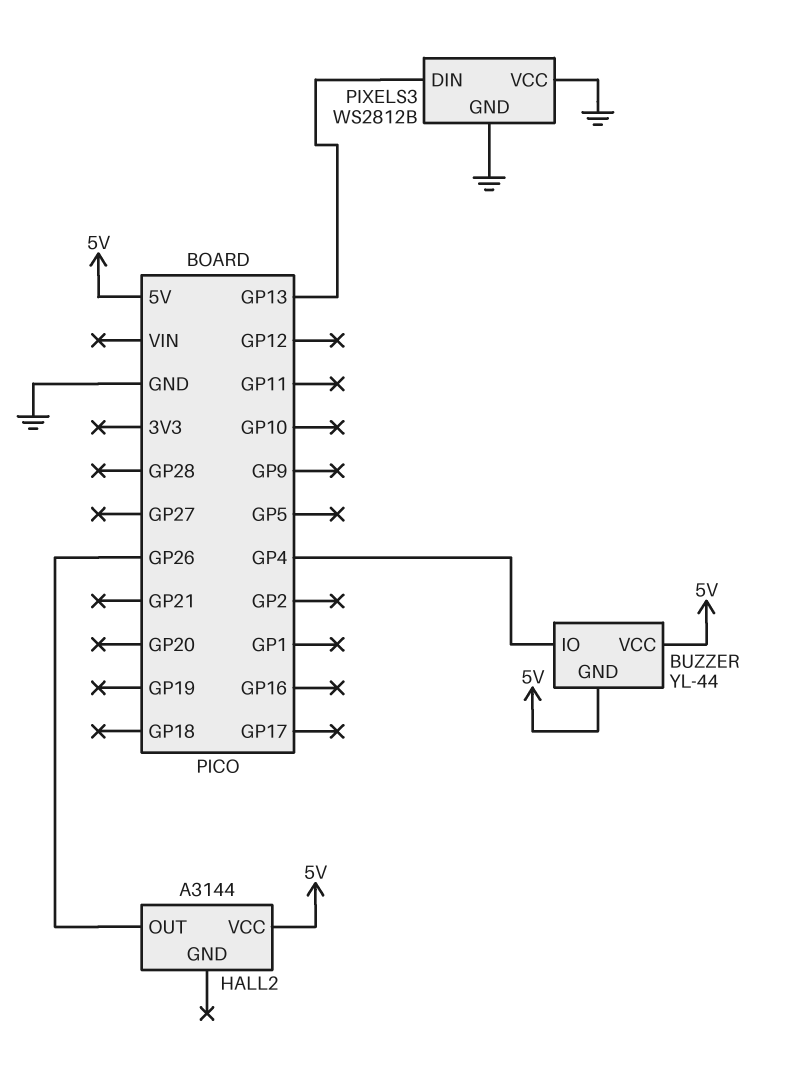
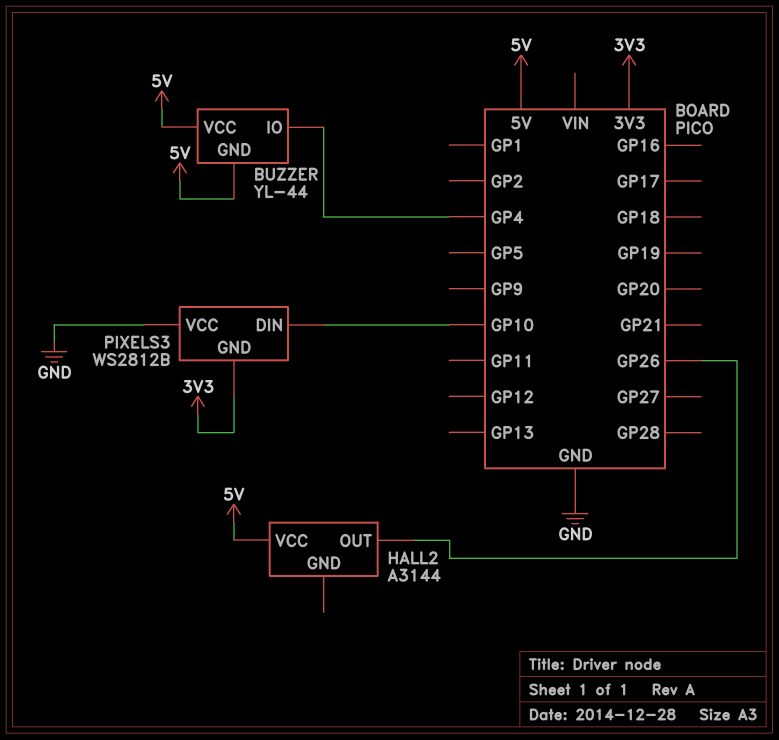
PIXELS3 pin DIN: GP13 -> GP10
PIXELS3 pin GND: GND -> 3V3

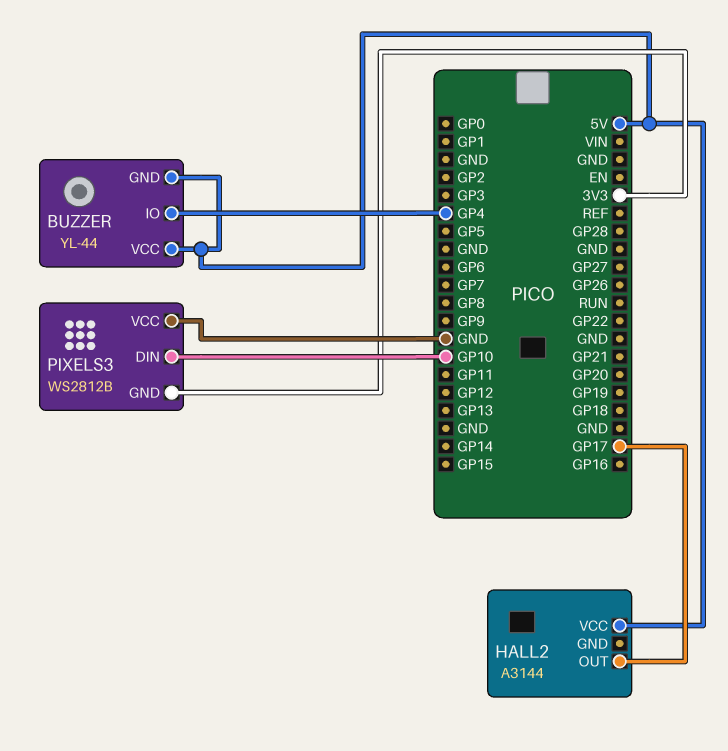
HALL2 pin OUT: GP26 -> GP17

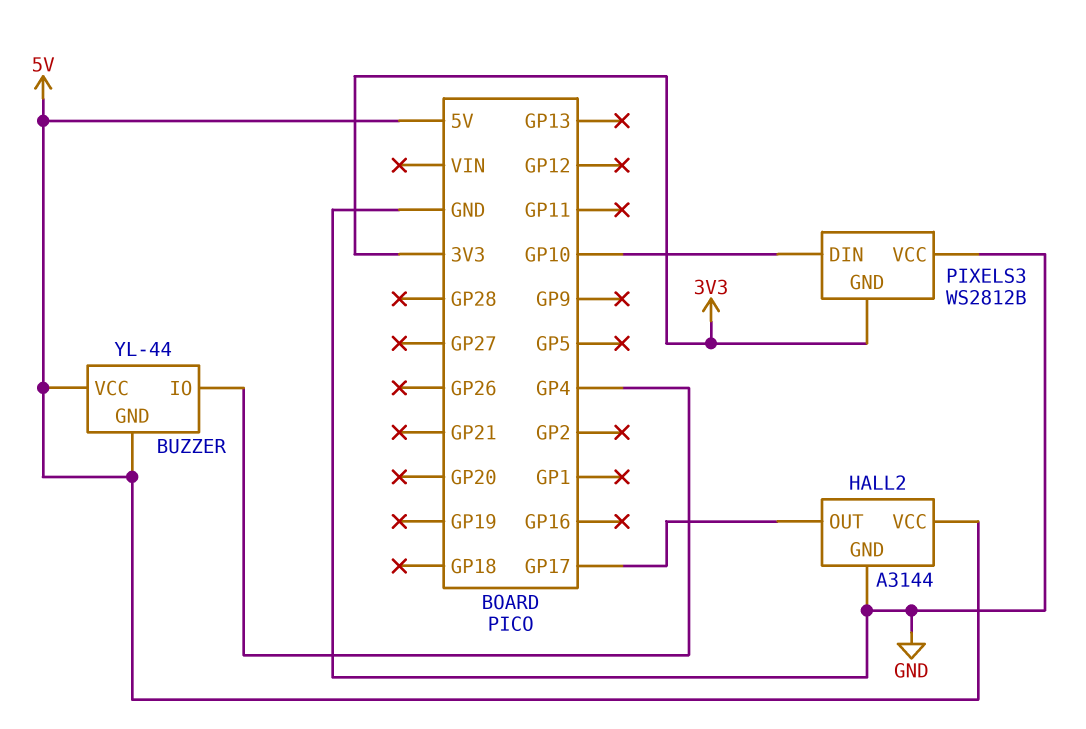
HALL2 pin GND: none -> GND

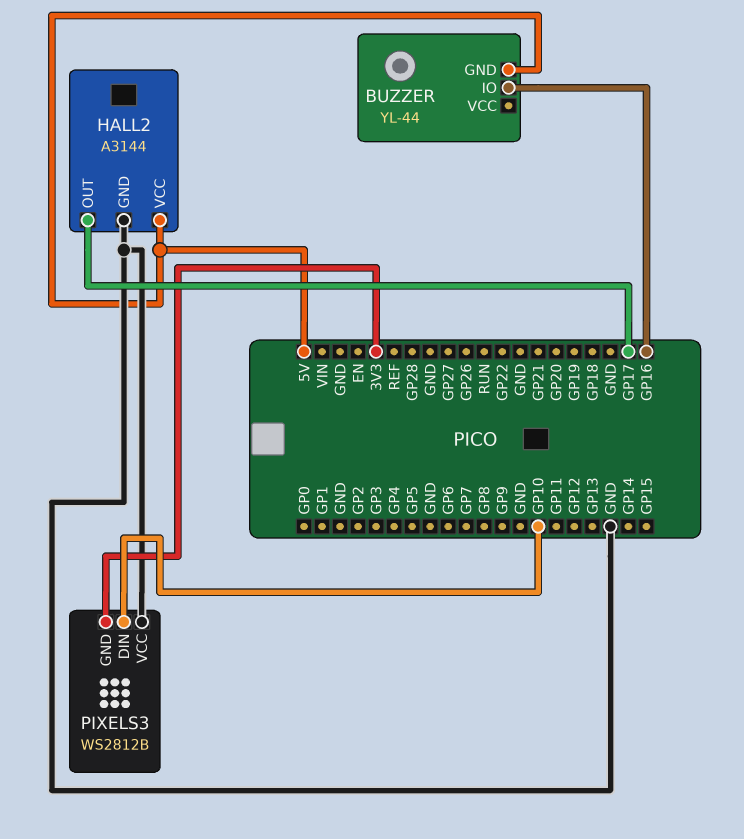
BUZZER pin IO: GP4 -> GP16
BUZZER pin VCC: 5V -> none

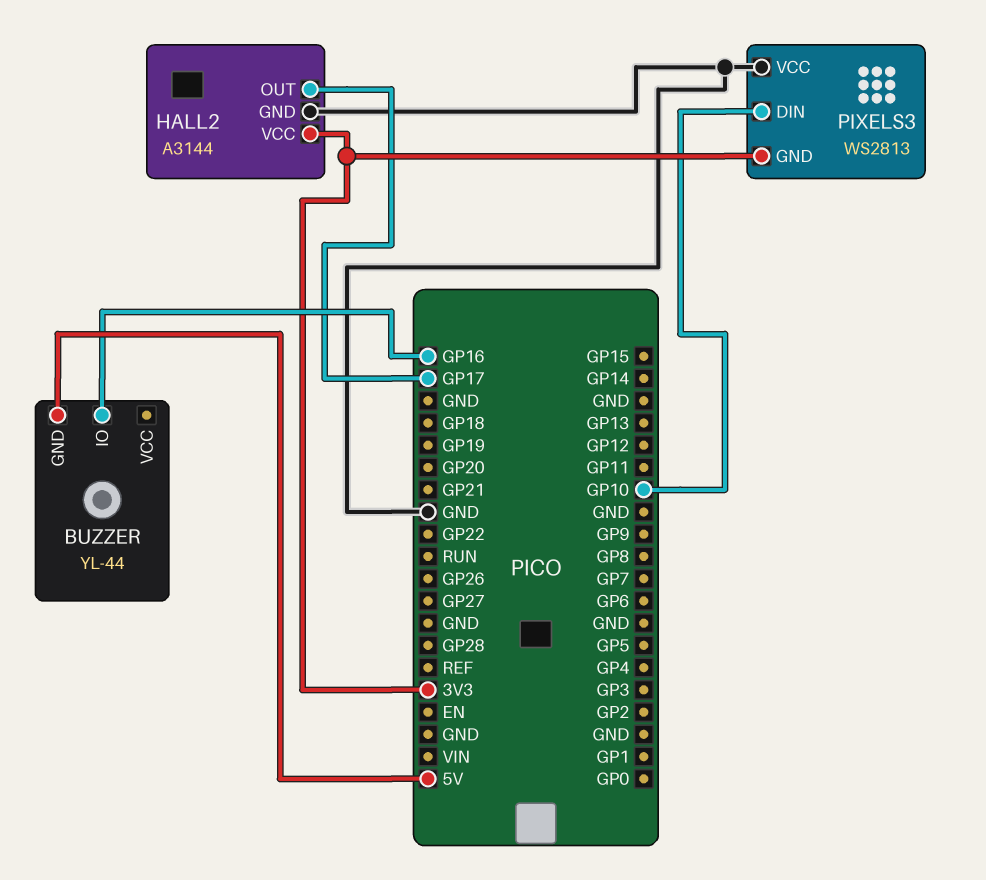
HALL2 pin VCC: 5V -> 3V3
PIXELS3: WS2812B -> WS2813

